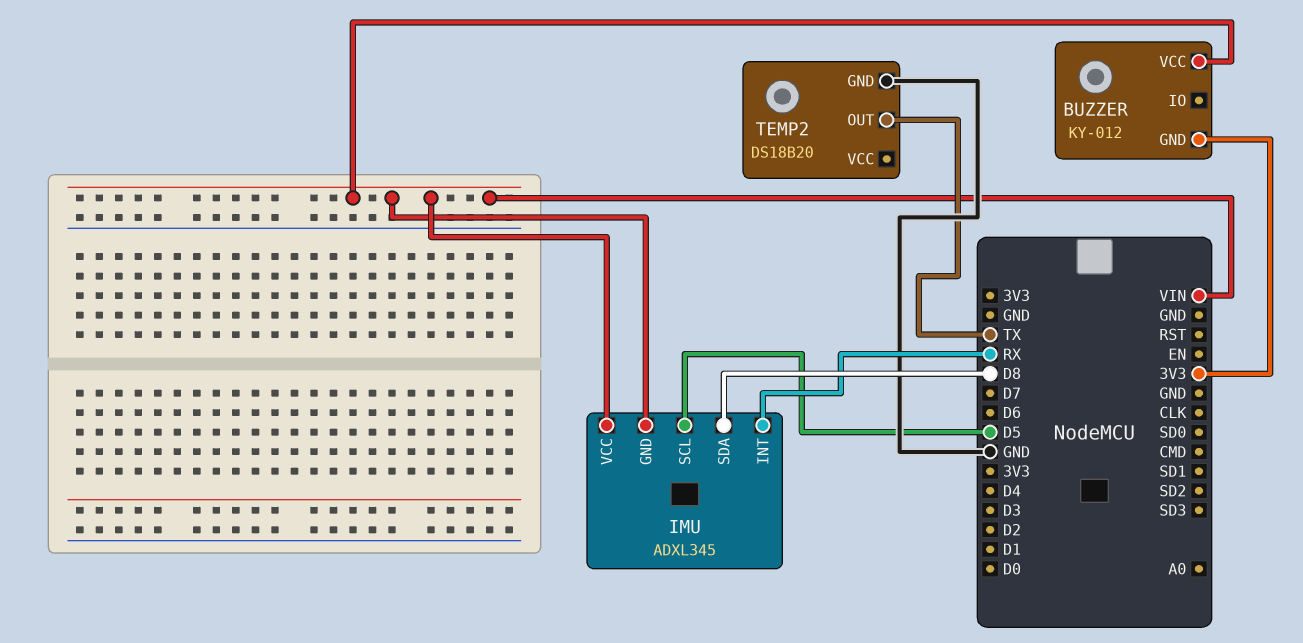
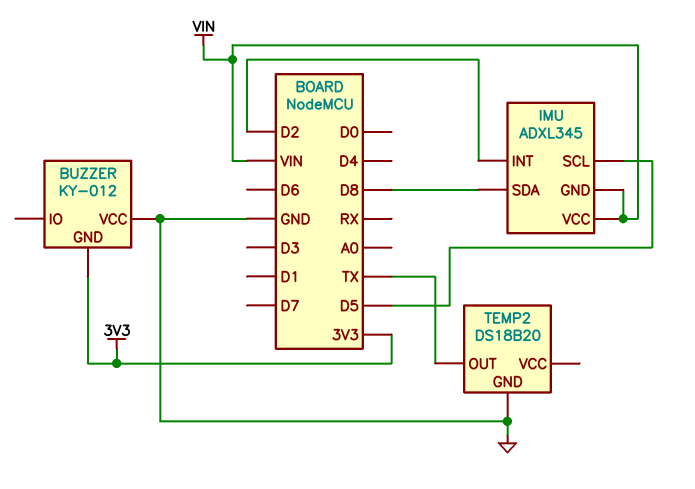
BUZZER pin VCC: VIN -> GND
IMU pin INT: RX -> D2

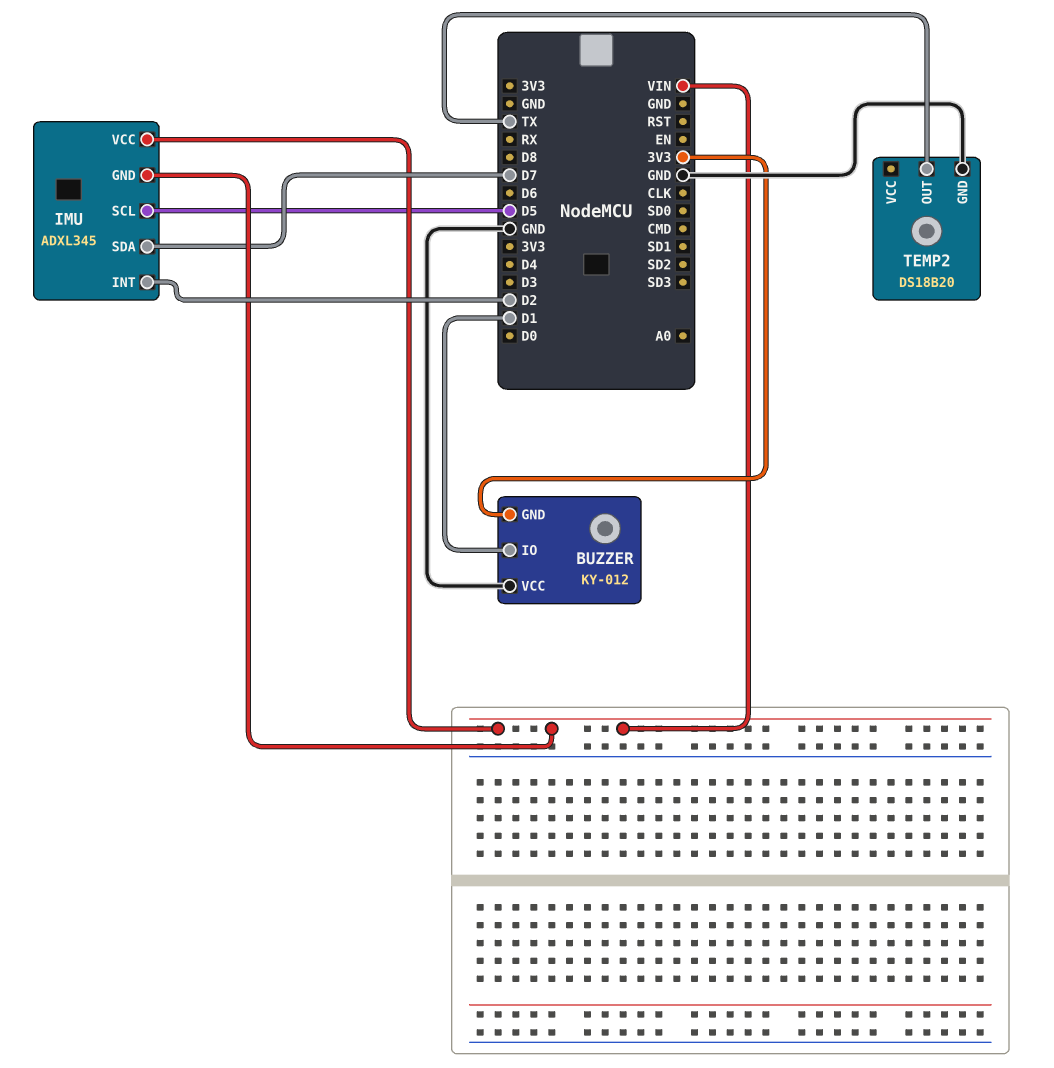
BUZZER pin IO: none -> D1
IMU pin SDA: D8 -> D7

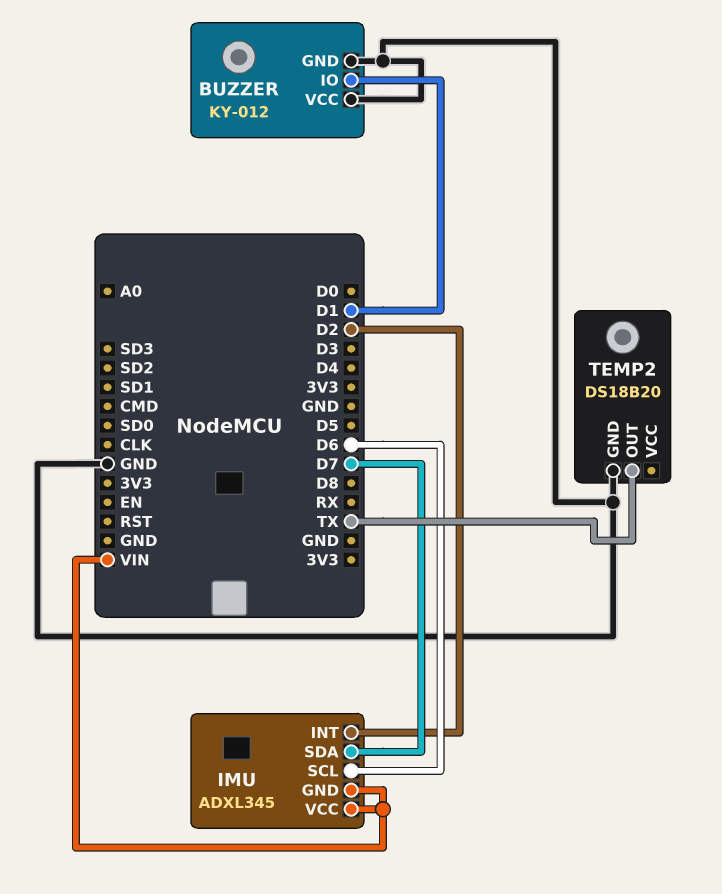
BUZZER pin GND: 3V3 -> GND
IMU pin SCL: D5 -> D6

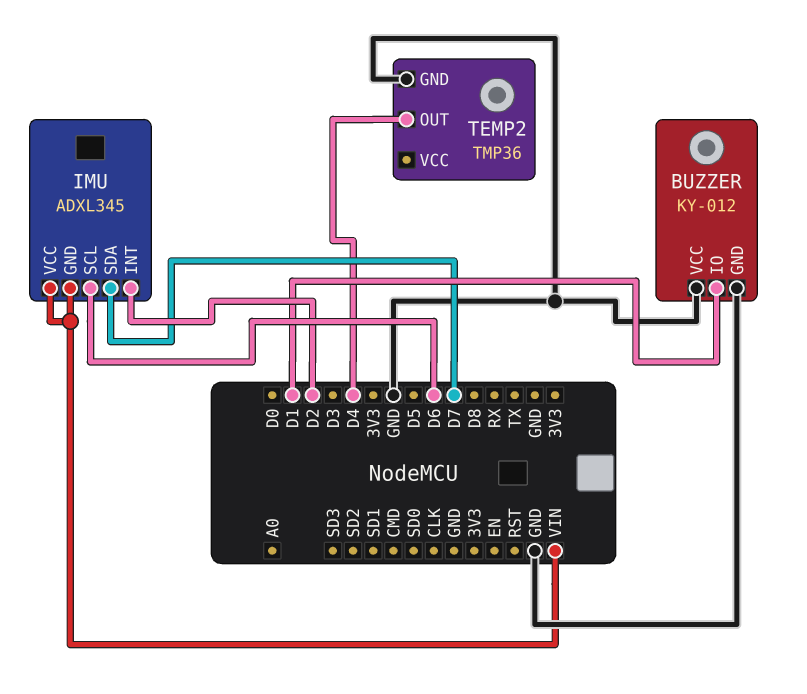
TEMP2: DS18B20 -> TMP36
TEMP2 pin OUT: TX -> D4

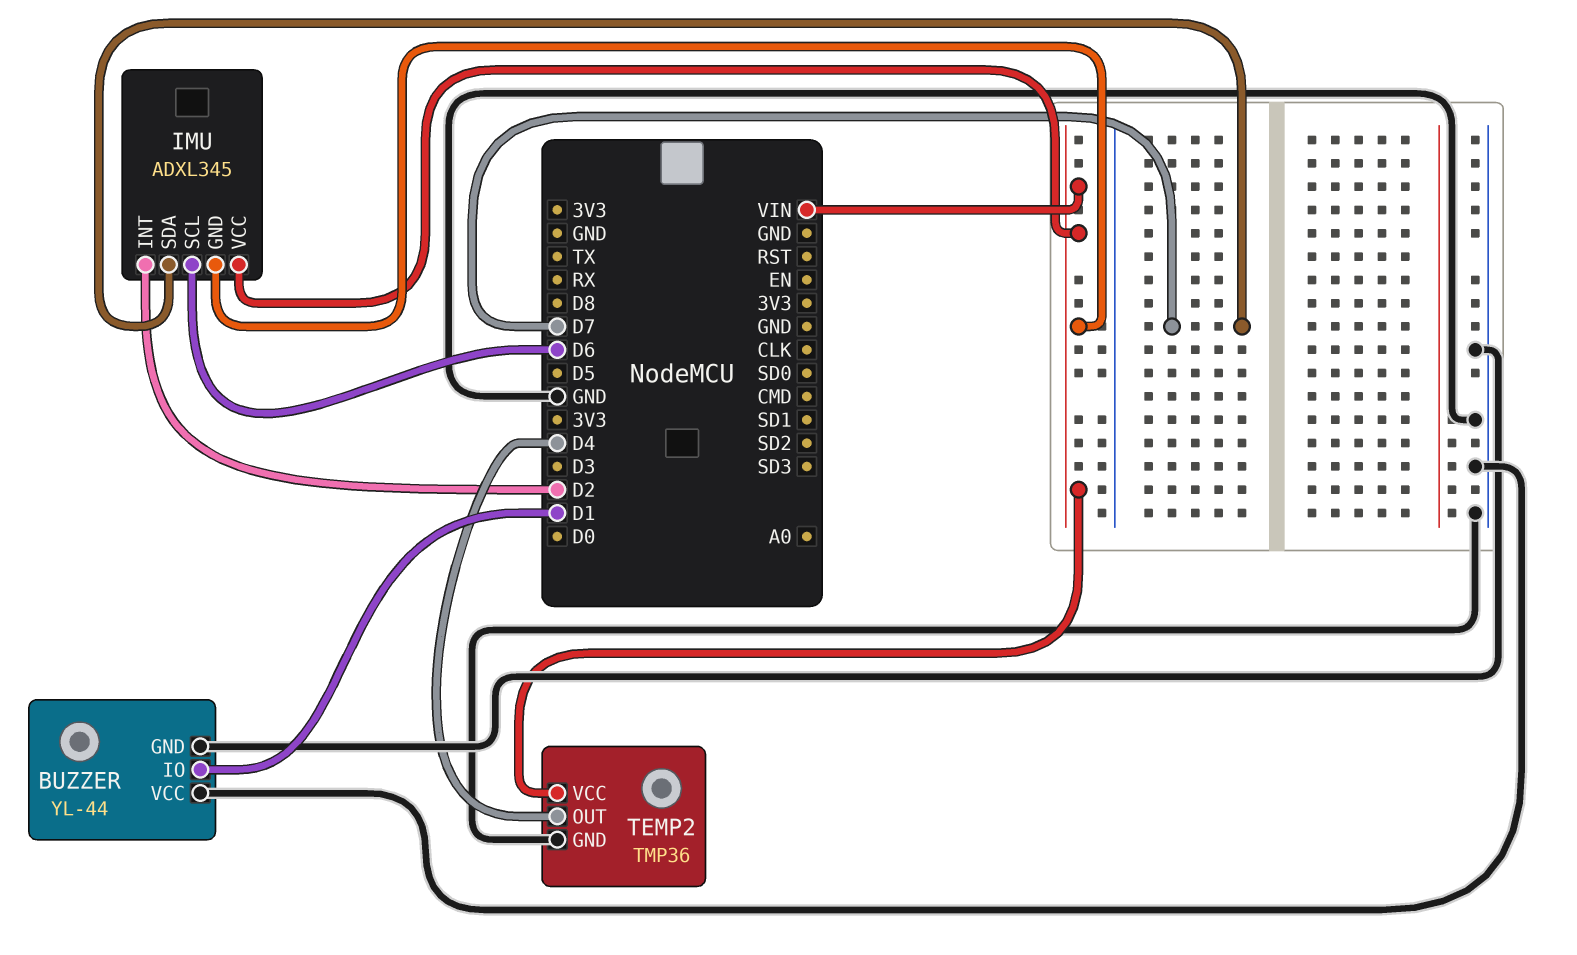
BUZZER: KY-012 -> YL-44
TEMP2 pin VCC: none -> VIN

